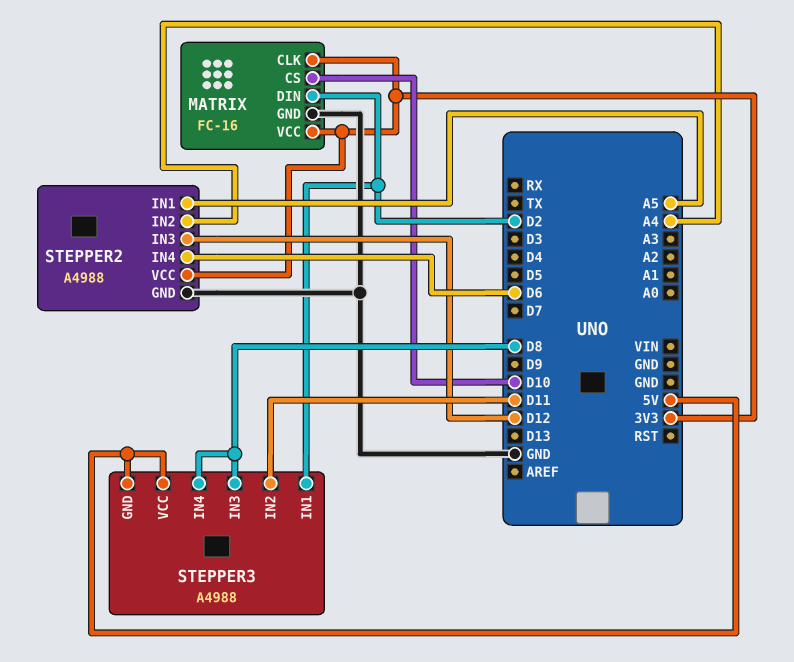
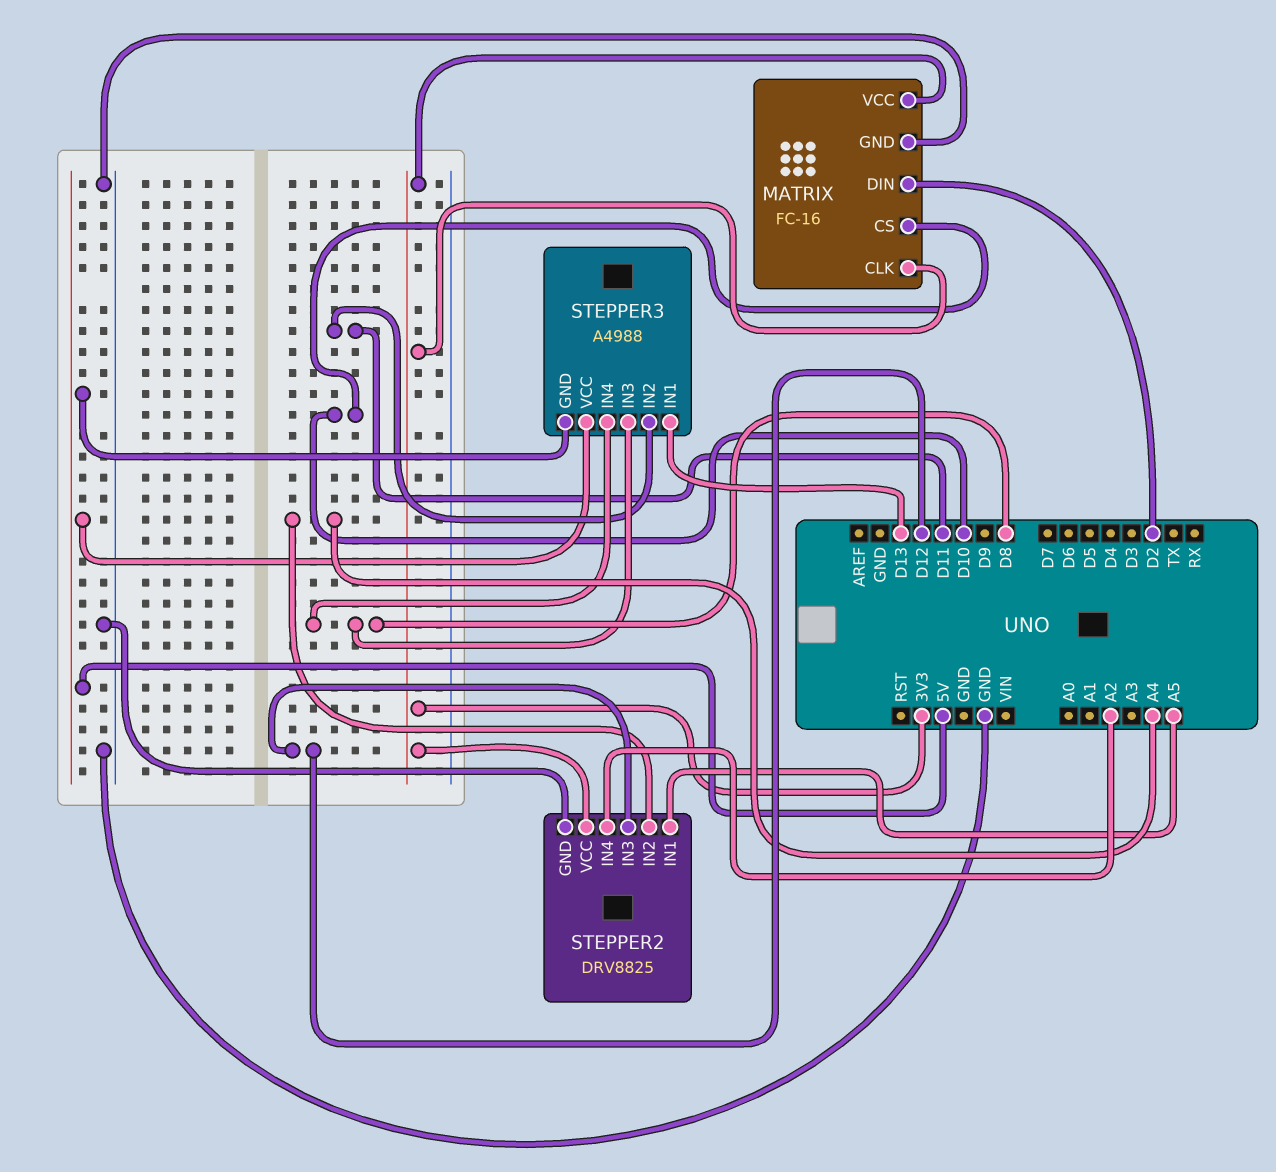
STEPPER2: A4988 -> DRV8825
STEPPER2 pin IN4: D6 -> A2
STEPPER3 pin IN1: D2 -> D13

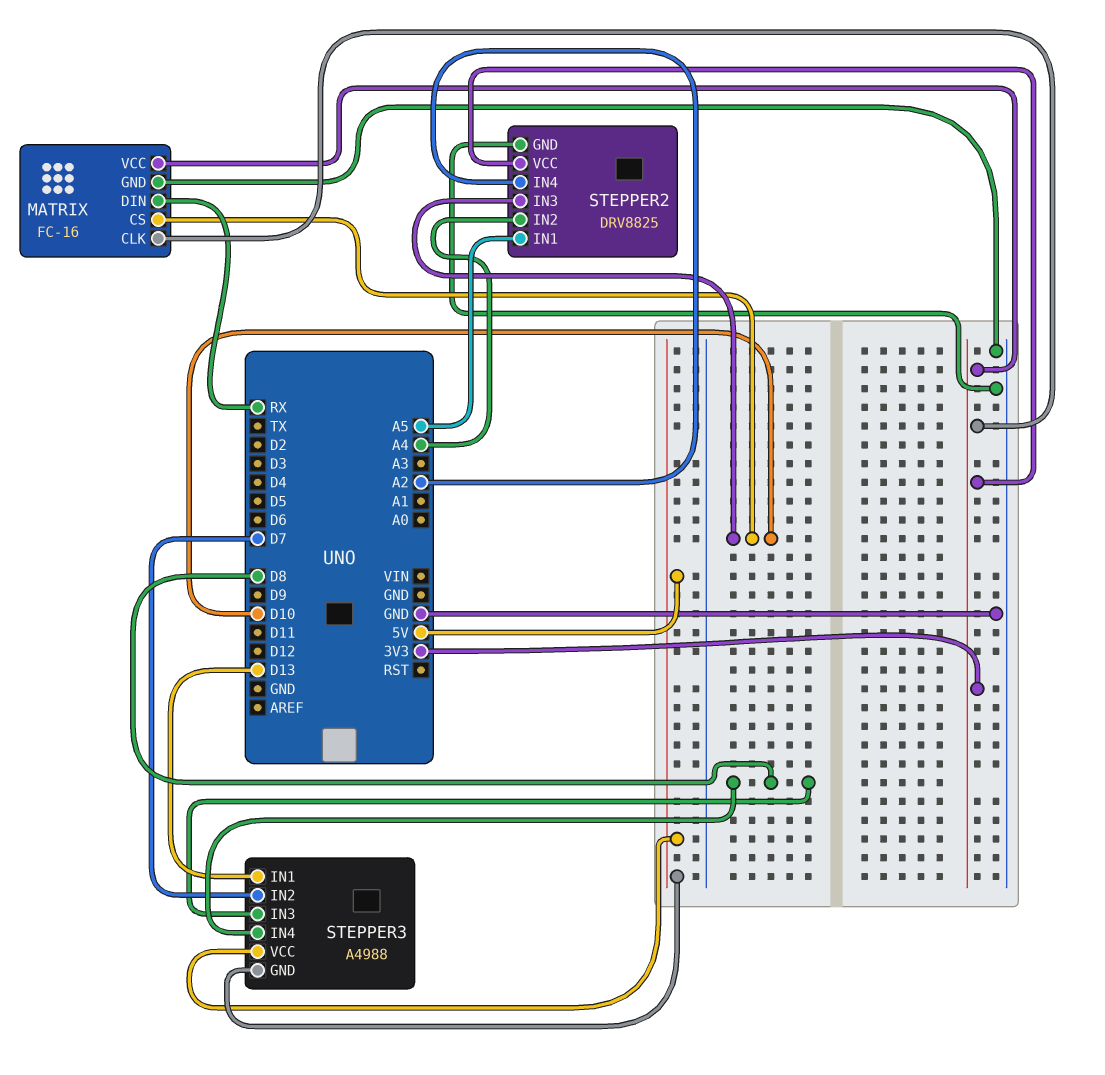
MATRIX pin DIN: D2 -> RX
STEPPER2 pin IN3: D12 -> D10
STEPPER3 pin IN2: D11 -> D7

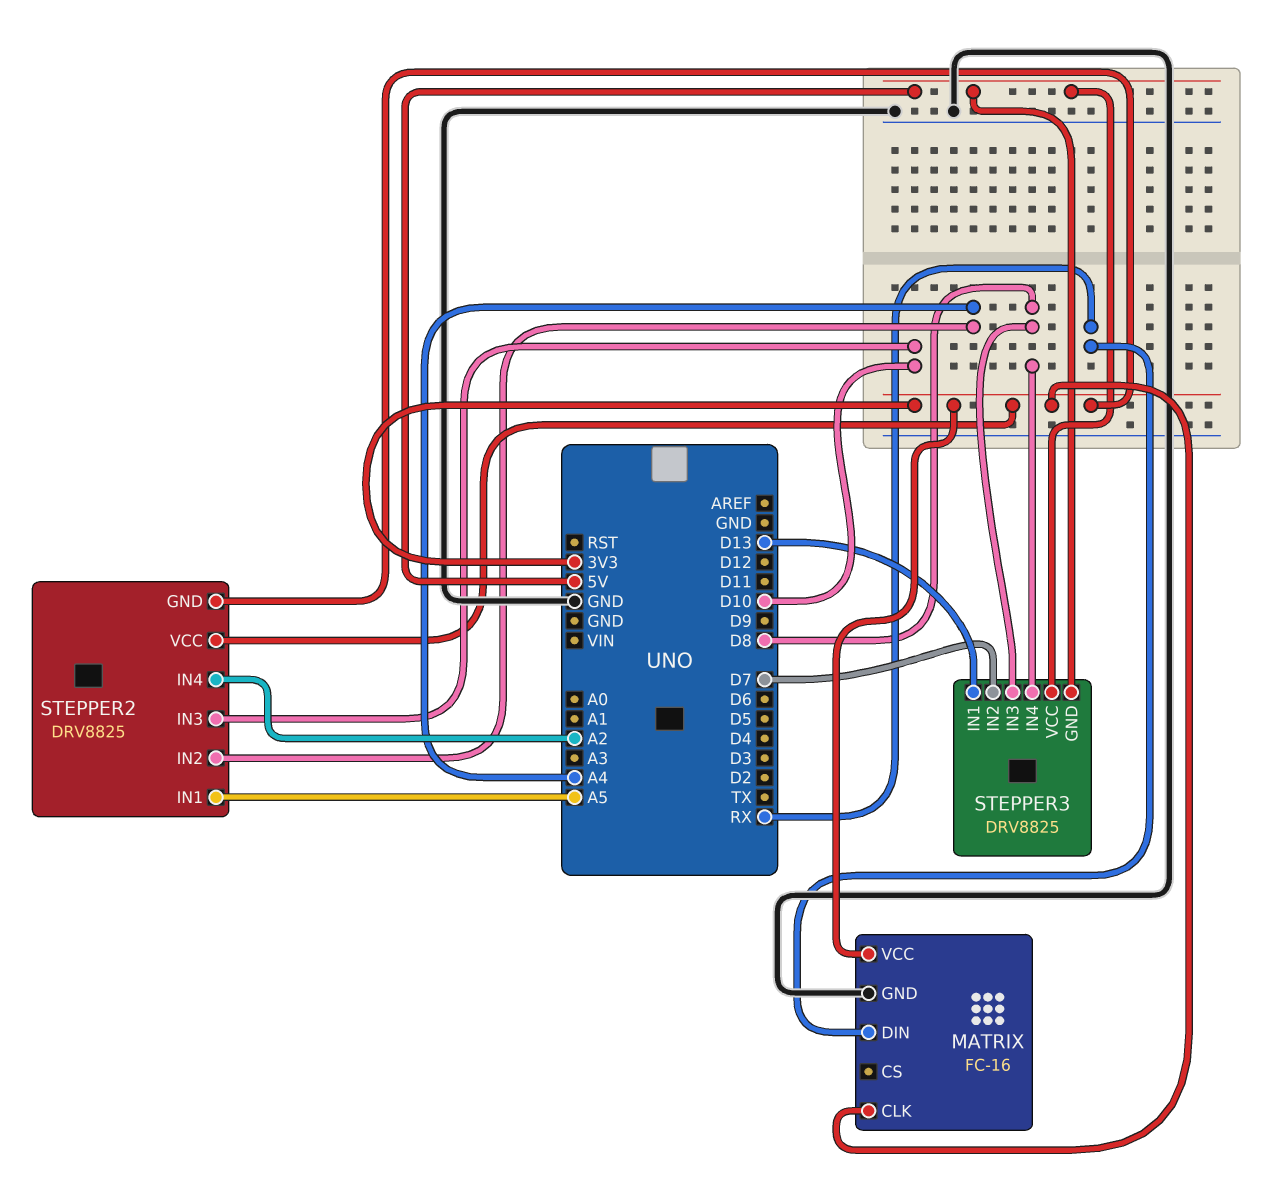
MATRIX pin CS: D10 -> none
STEPPER2 pin GND: GND -> 3V3
STEPPER3: A4988 -> DRV8825

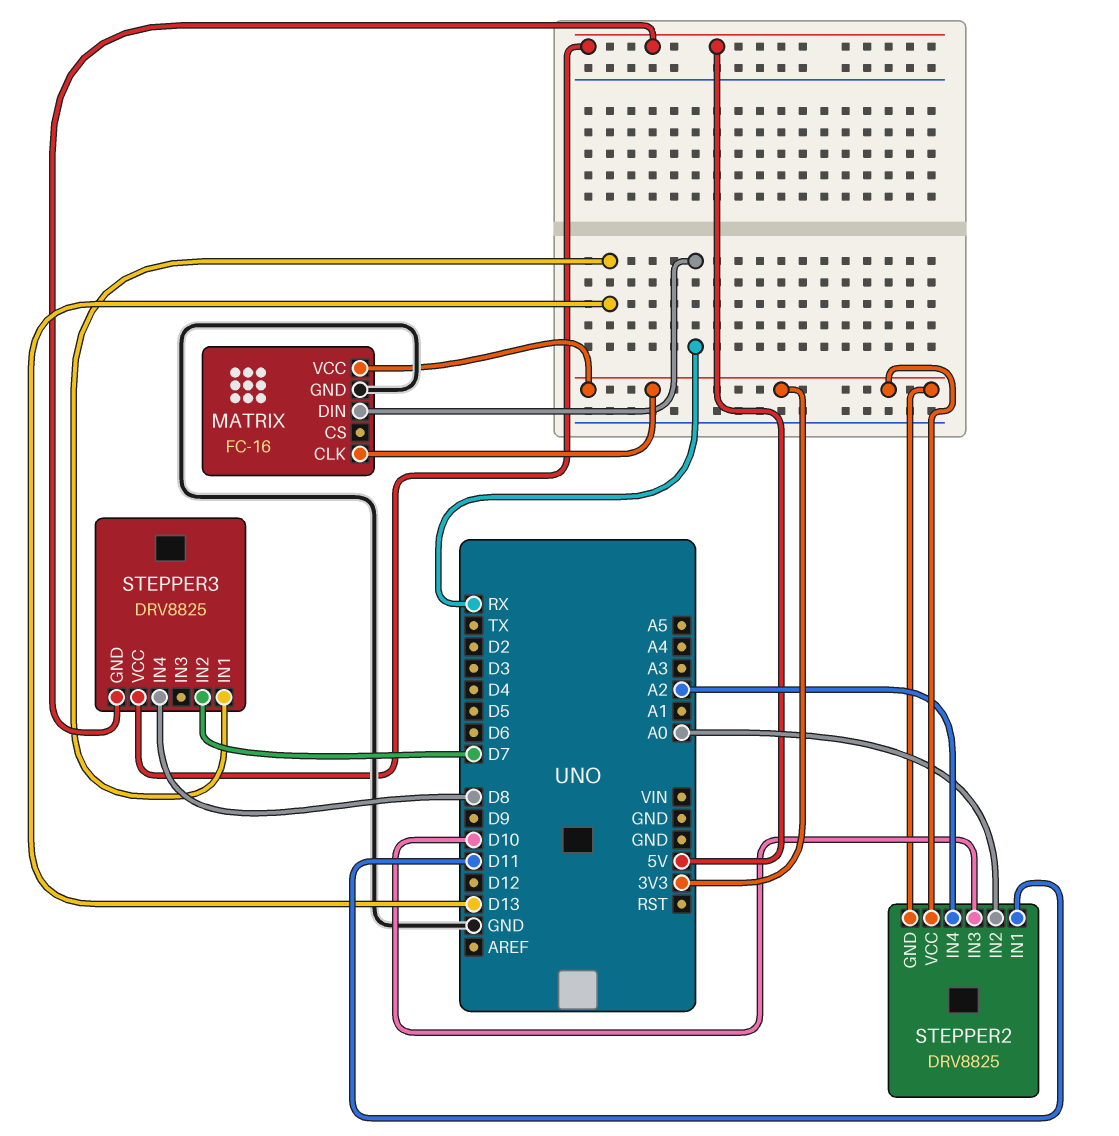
STEPPER2 pin IN1: A5 -> D11
STEPPER2 pin IN2: A4 -> A0
STEPPER3 pin IN3: D8 -> none

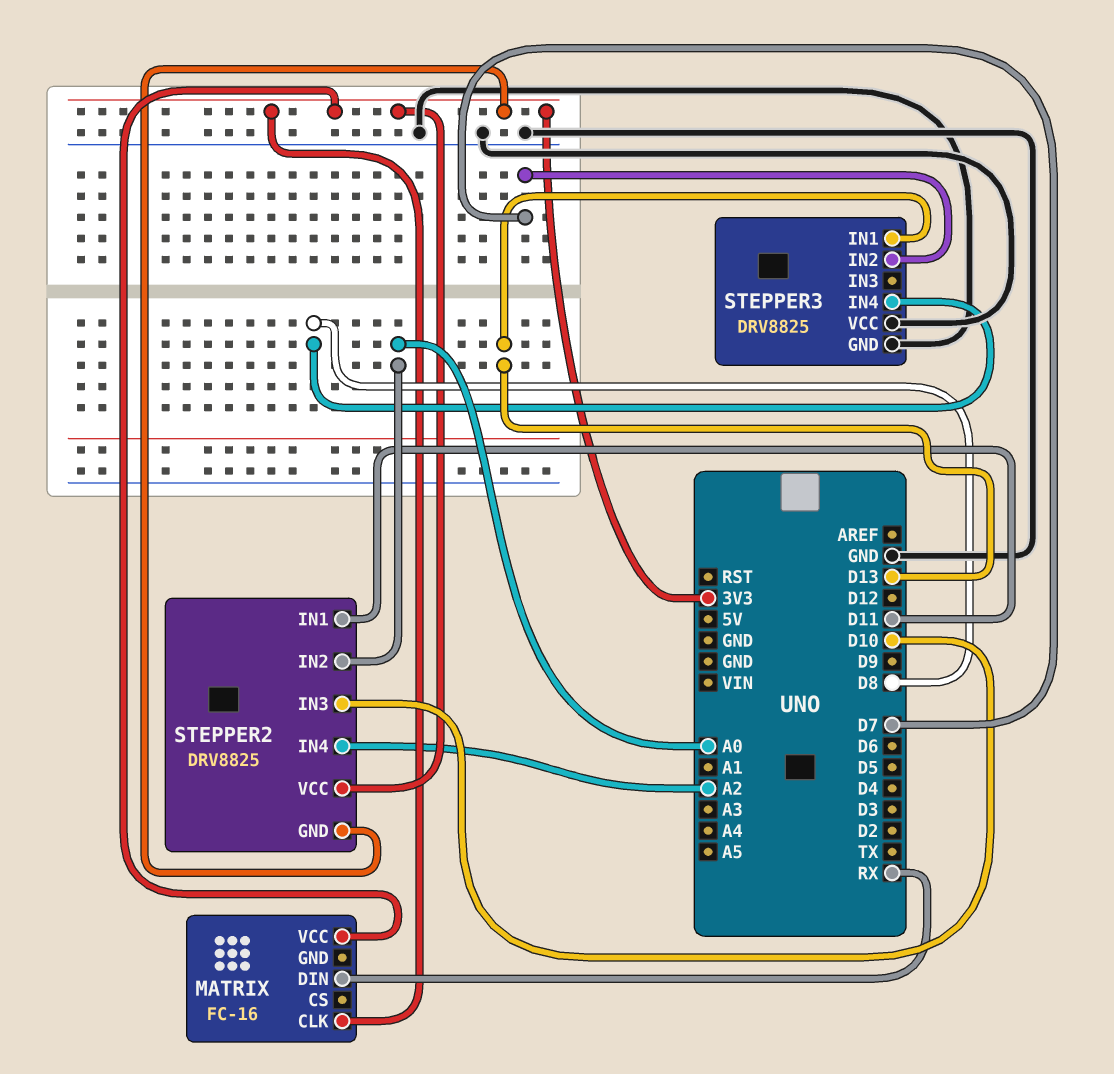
MATRIX pin GND: GND -> none
STEPPER3 pin GND: 5V -> GND
STEPPER3 pin VCC: 5V -> GND

